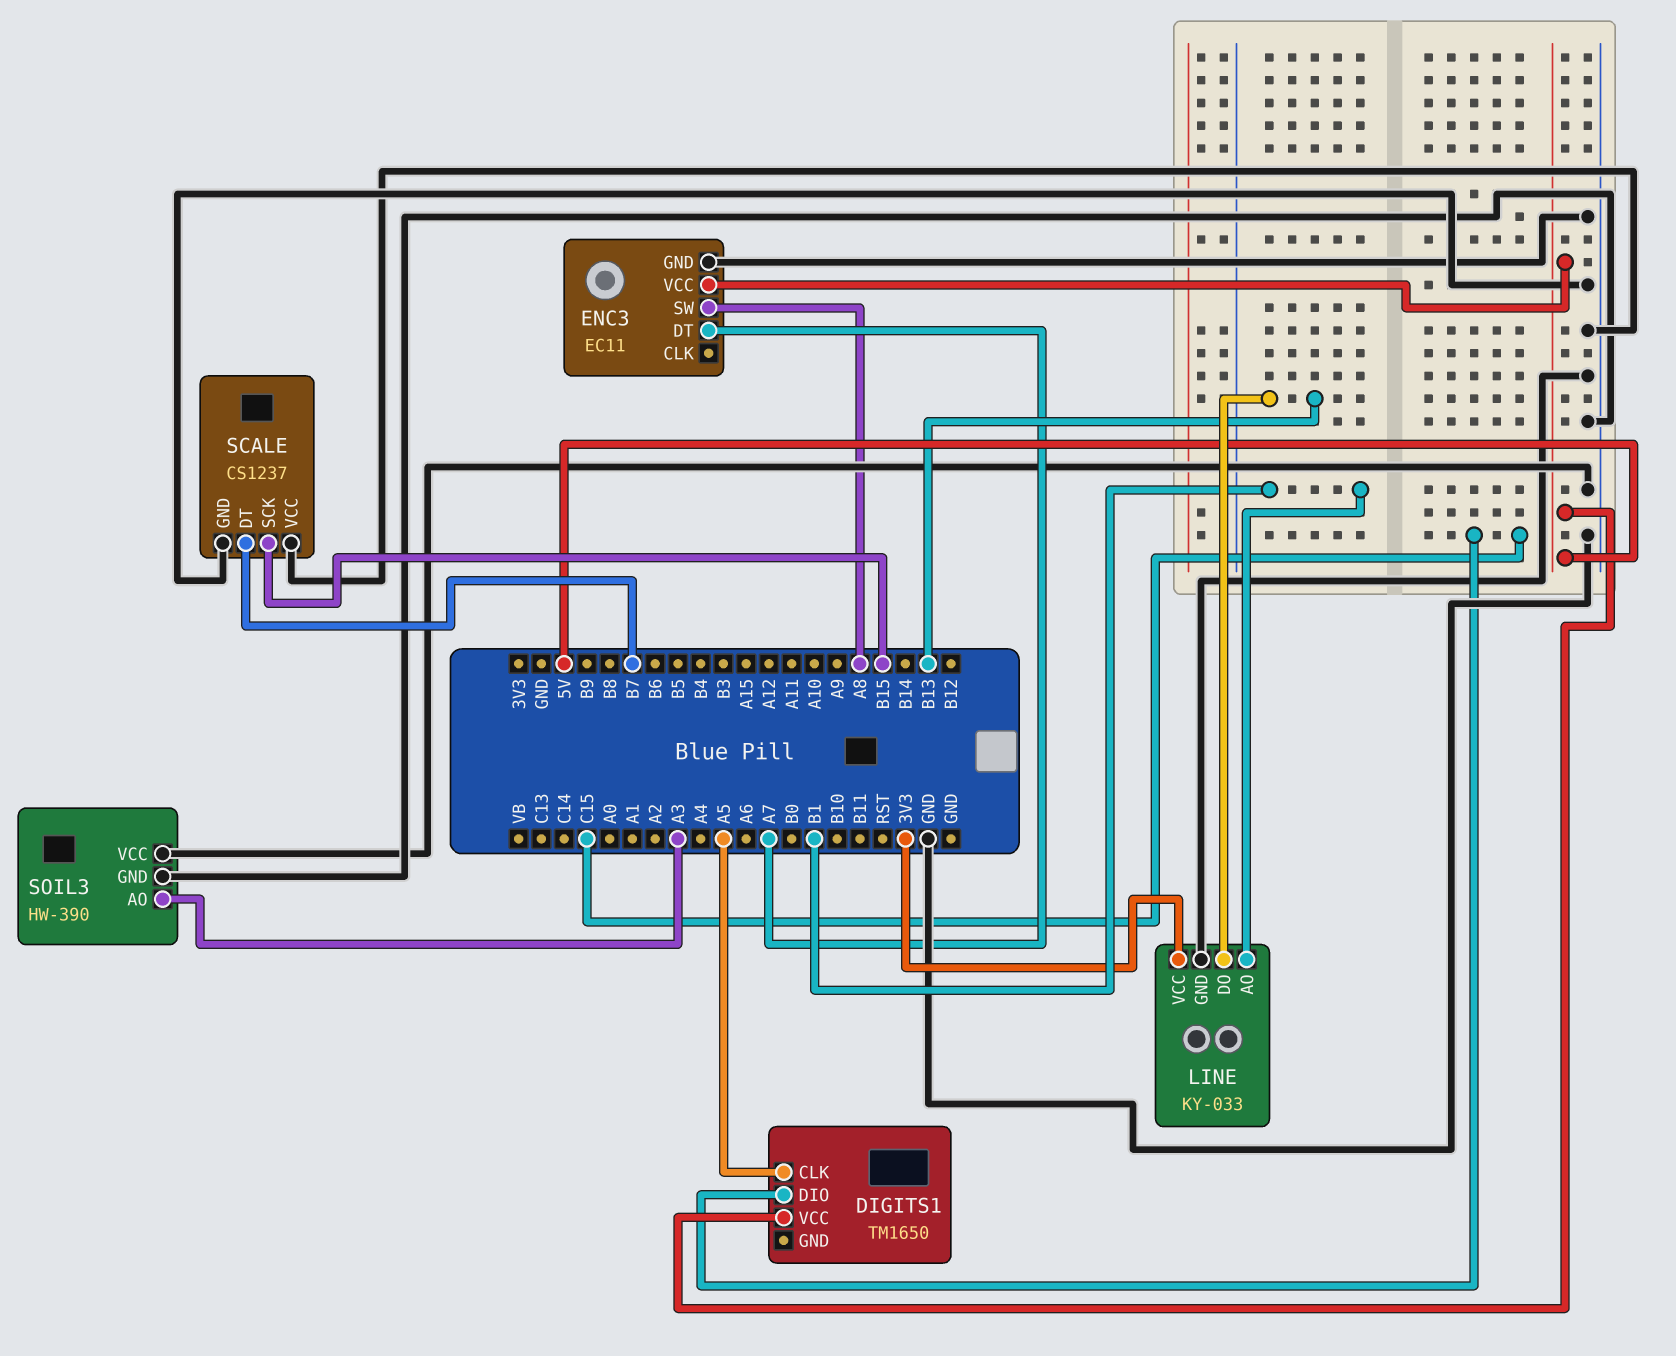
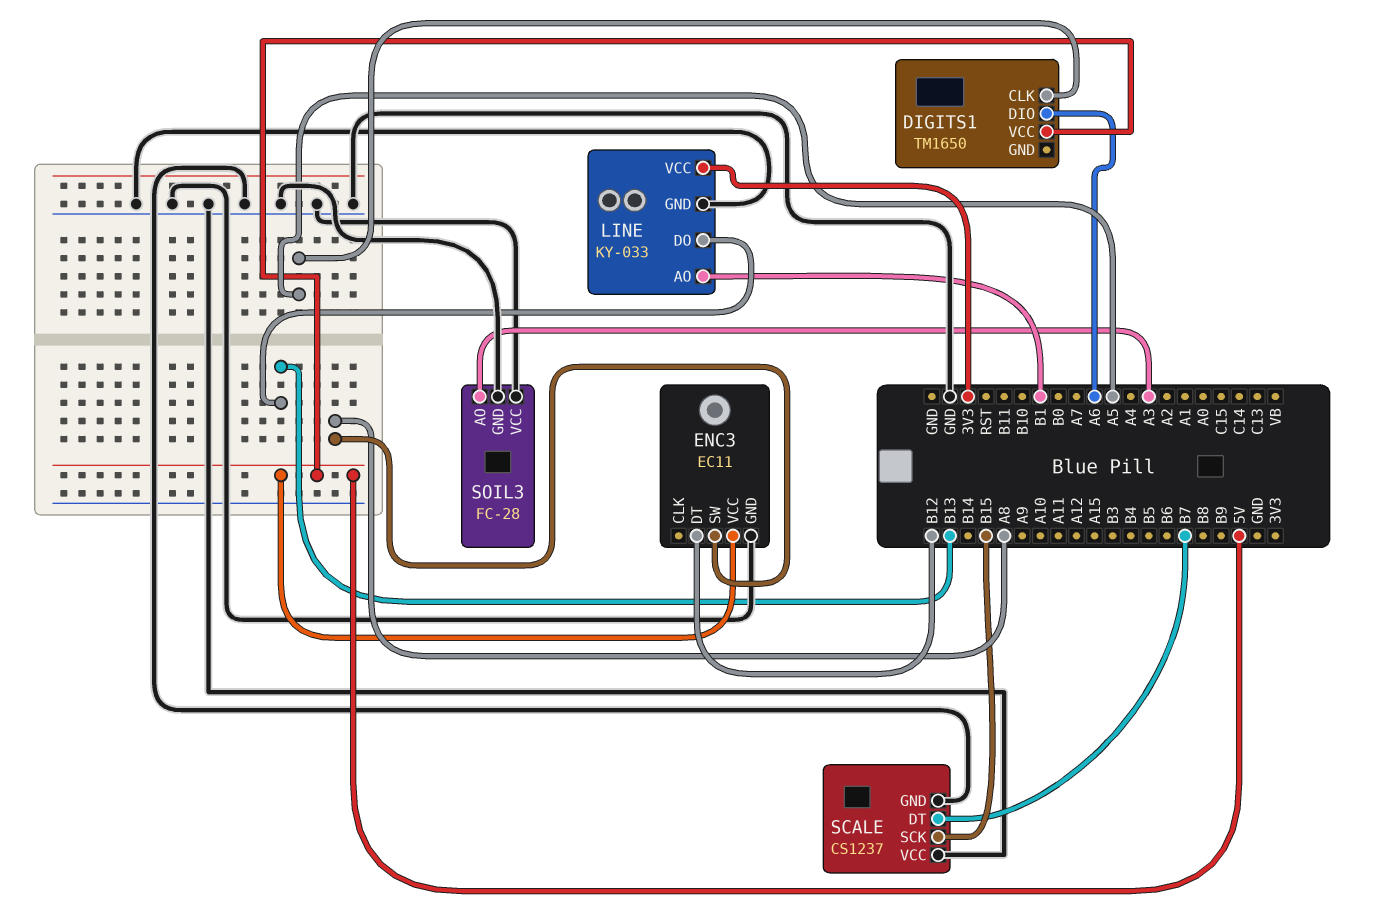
DIGITS1 pin DIO: C15 -> A6
ENC3 pin DT: A7 -> B12
SOIL3: HW-390 -> FC-28

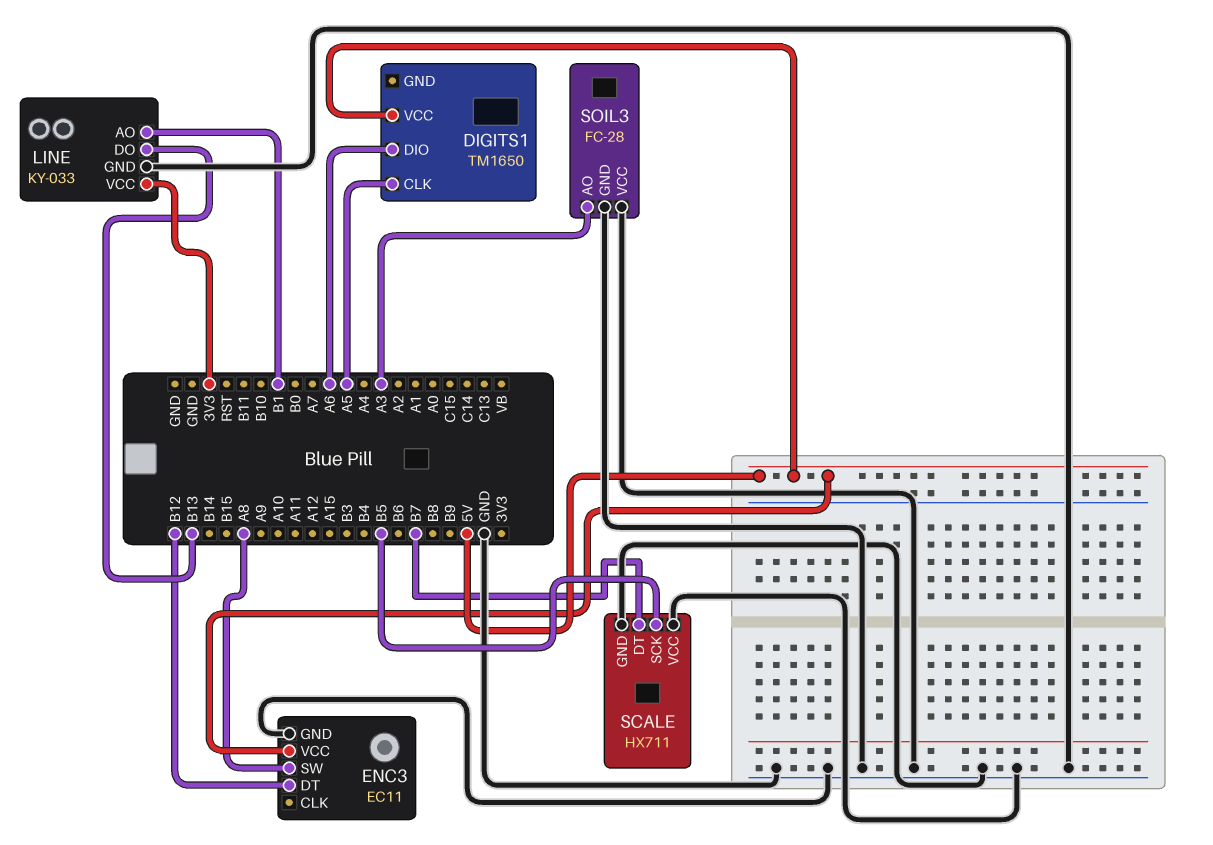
SCALE: CS1237 -> HX711
SCALE pin SCK: B15 -> B5

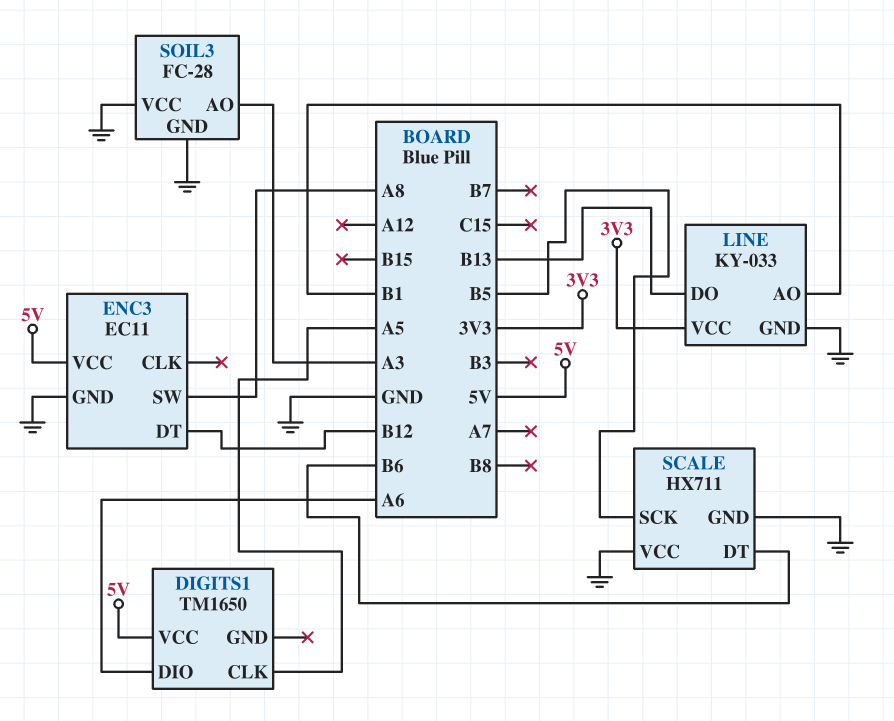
SCALE pin DT: B7 -> B6

